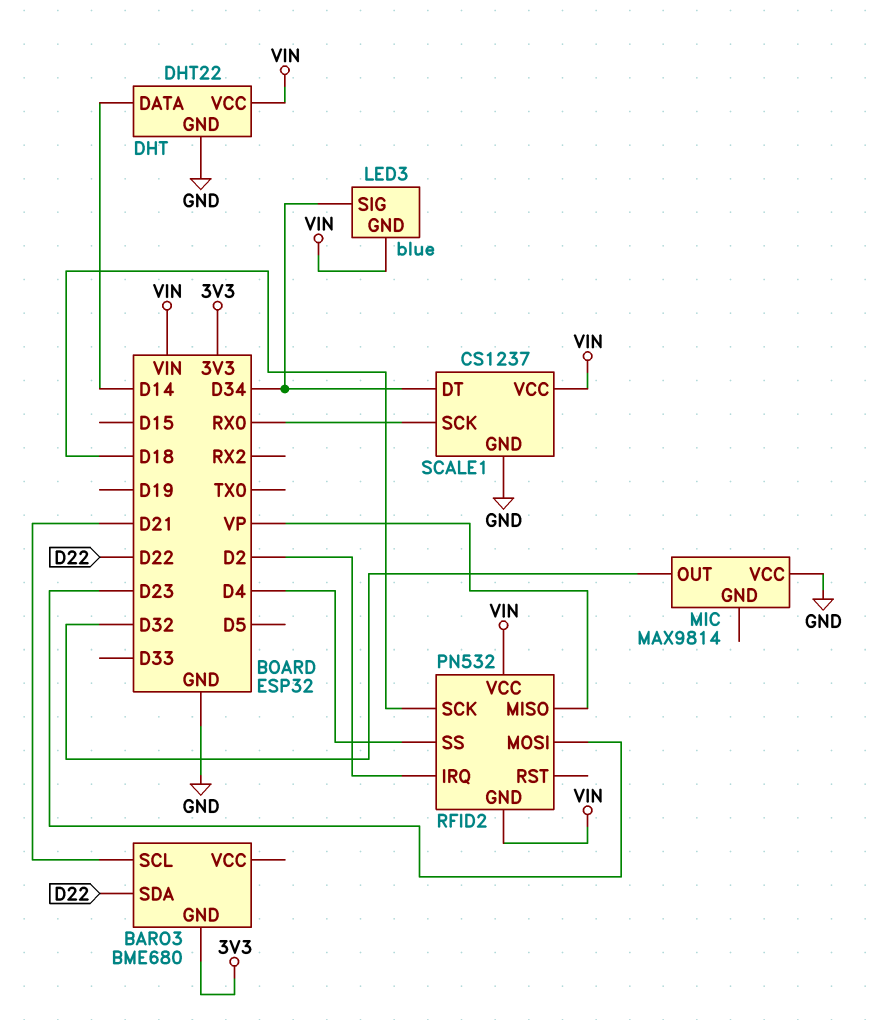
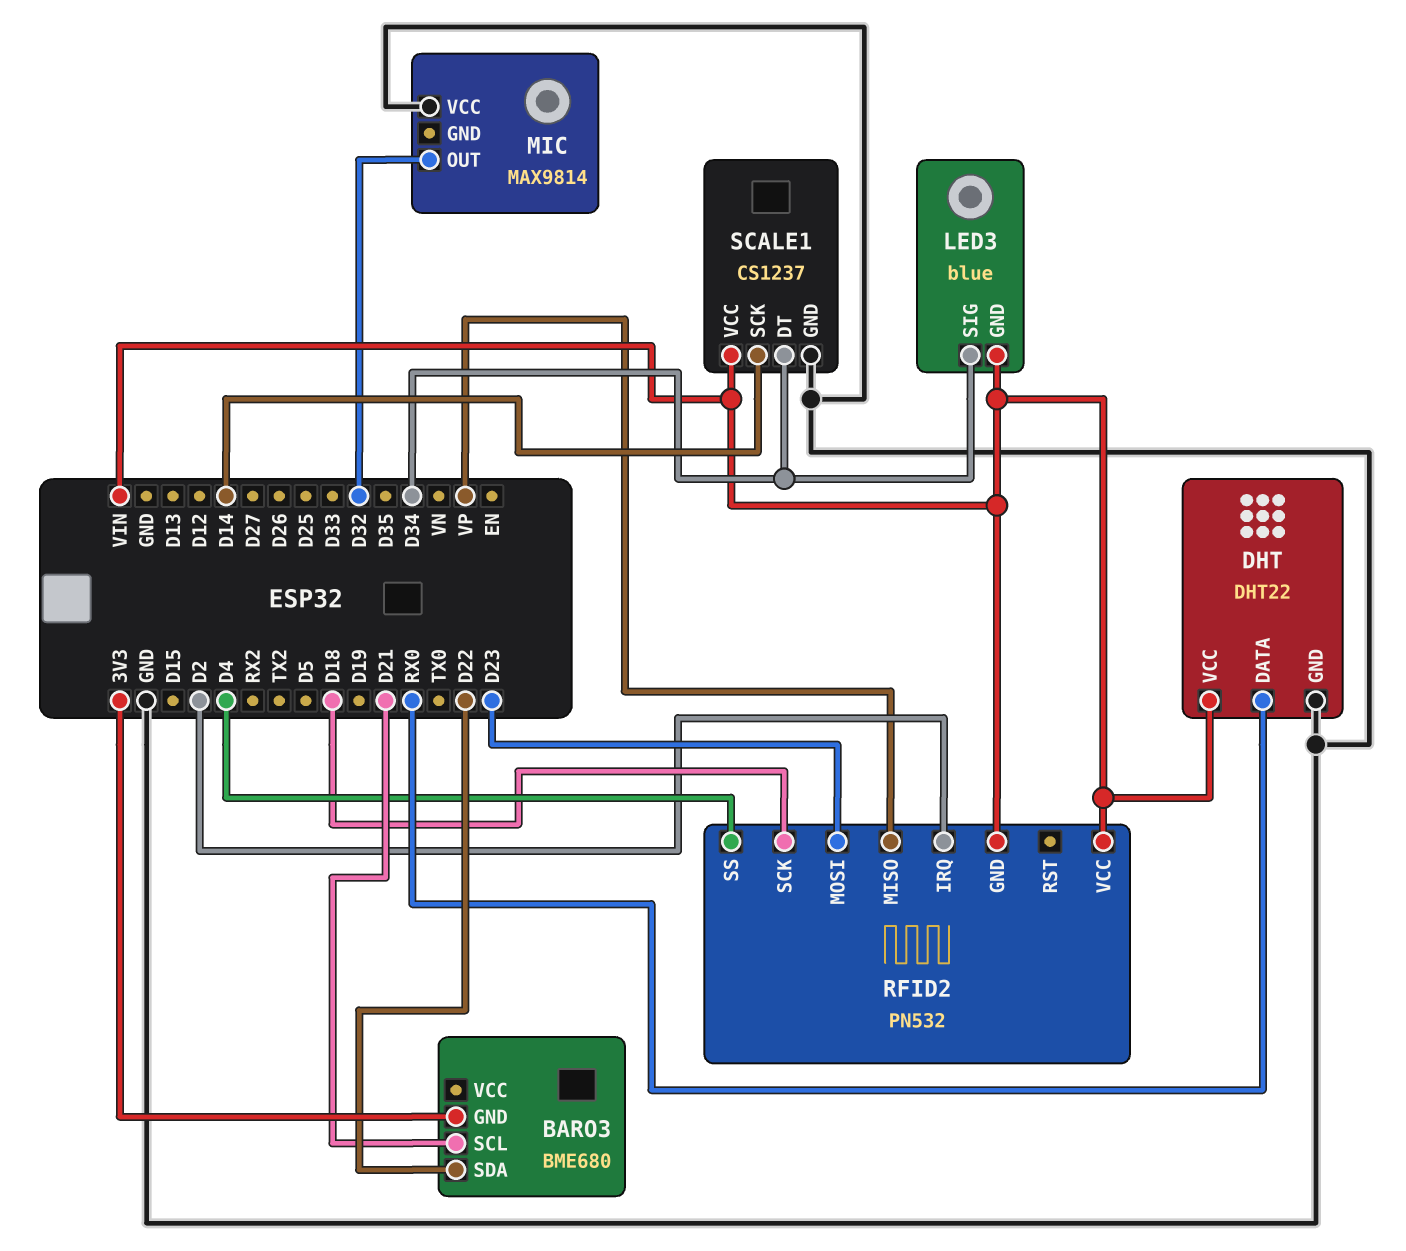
DHT pin DATA: D14 -> RX0
SCALE1 pin SCK: RX0 -> D14

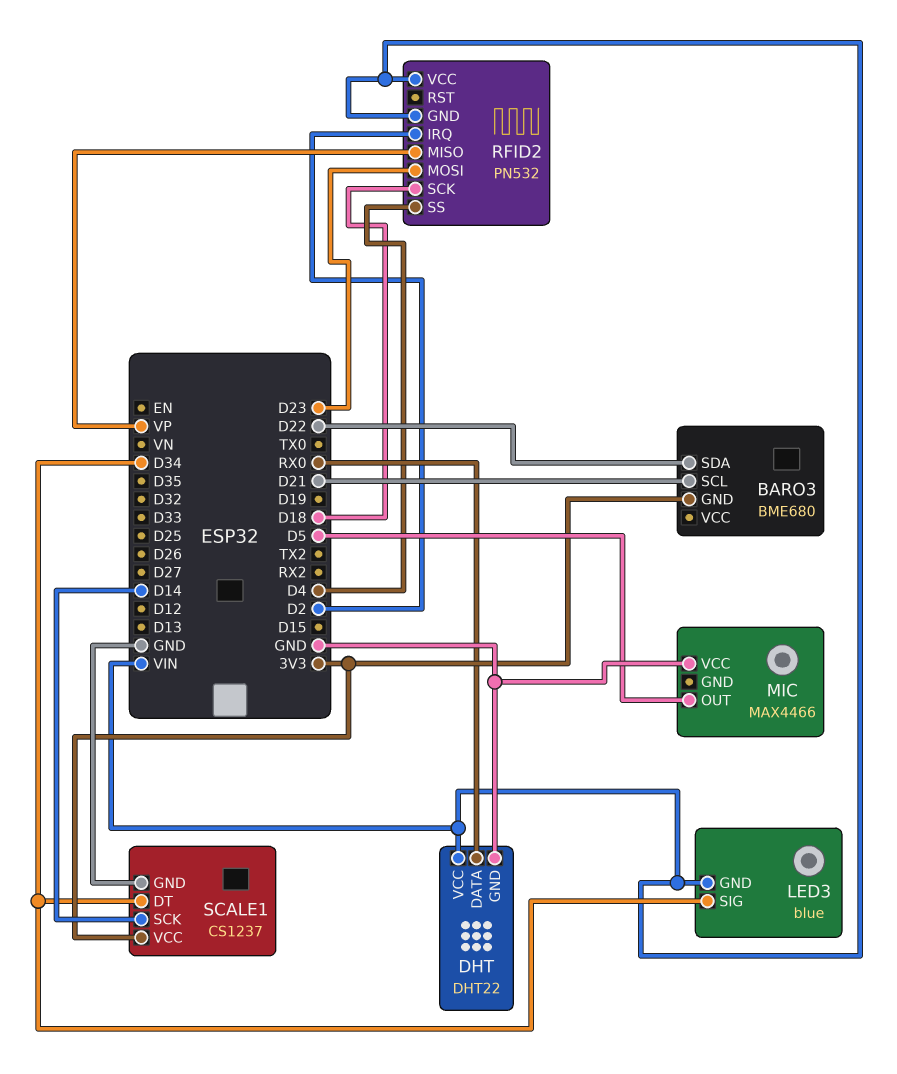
MIC: MAX9814 -> MAX4466
MIC pin OUT: D32 -> D5
SCALE1 pin VCC: VIN -> 3V3

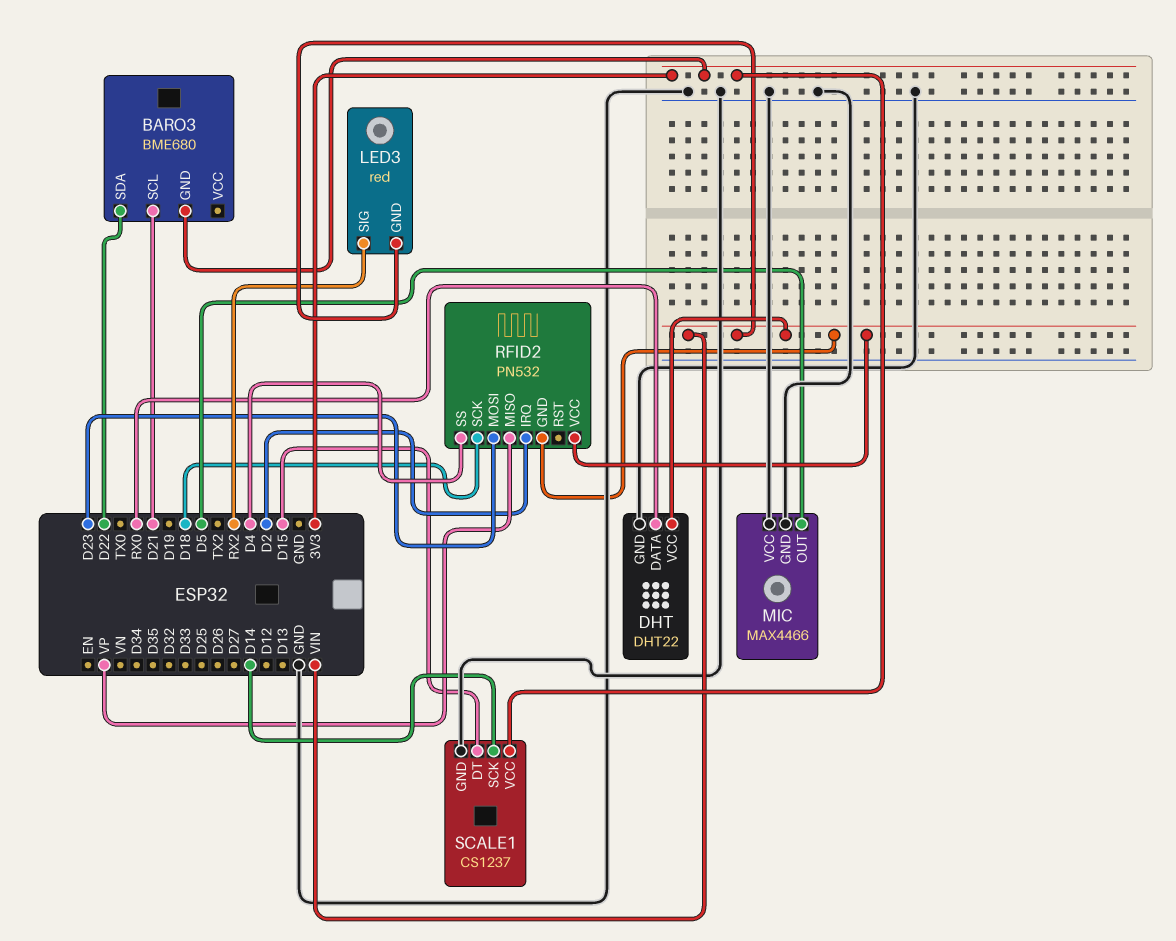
LED3: blue -> red
LED3 pin SIG: D34 -> RX2
MIC pin GND: none -> GND
SCALE1 pin DT: D34 -> D15

